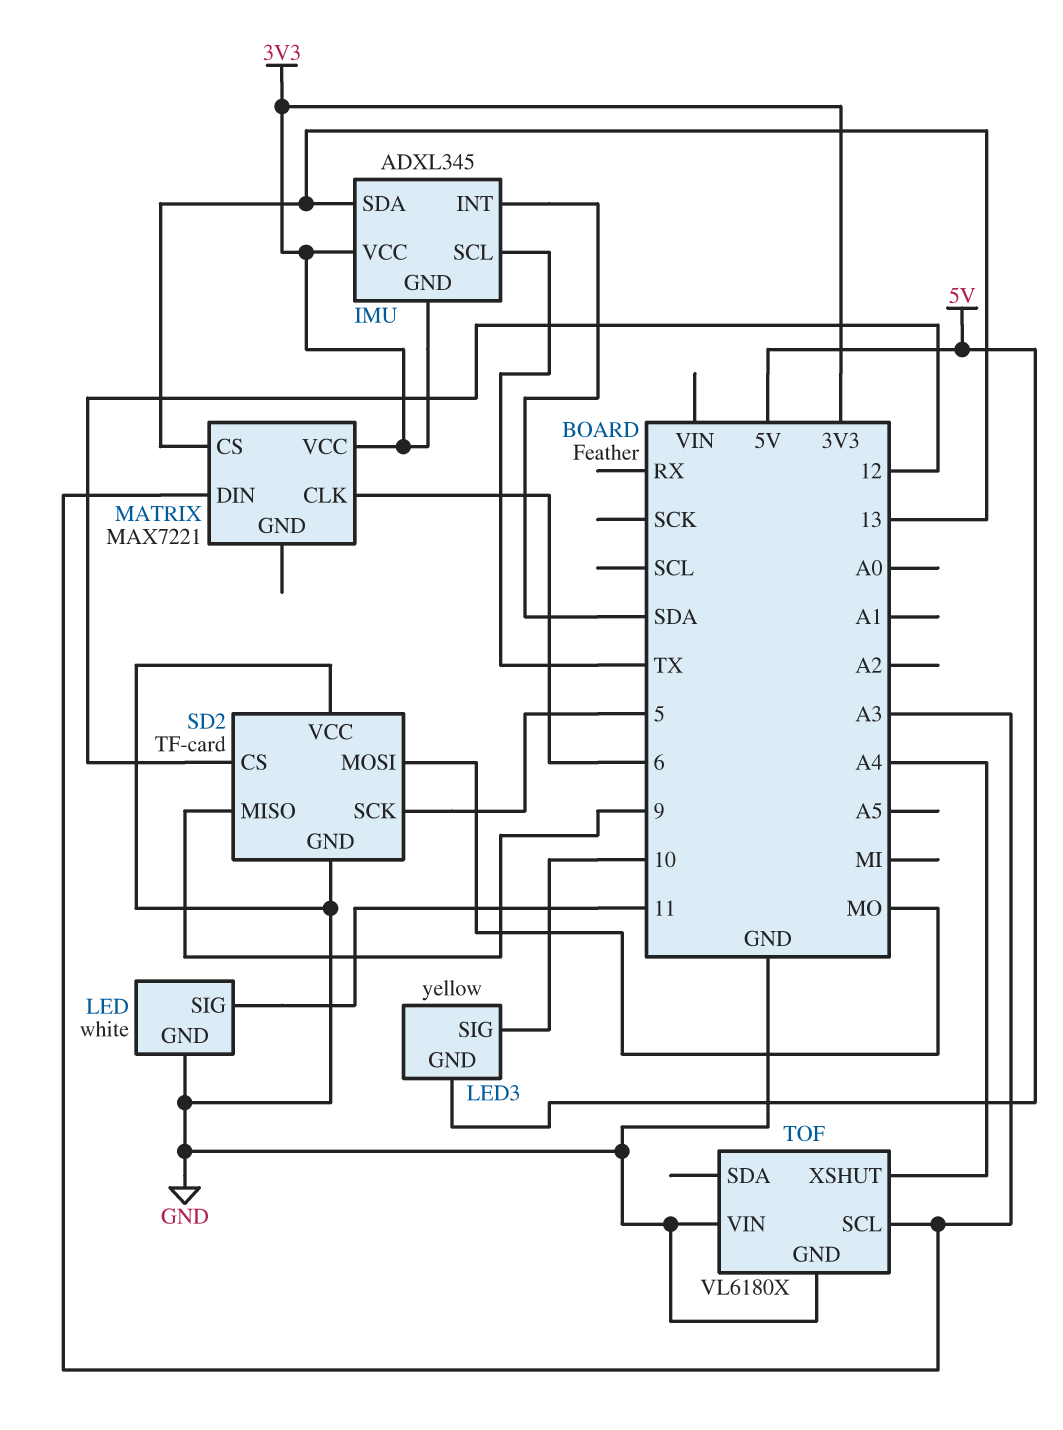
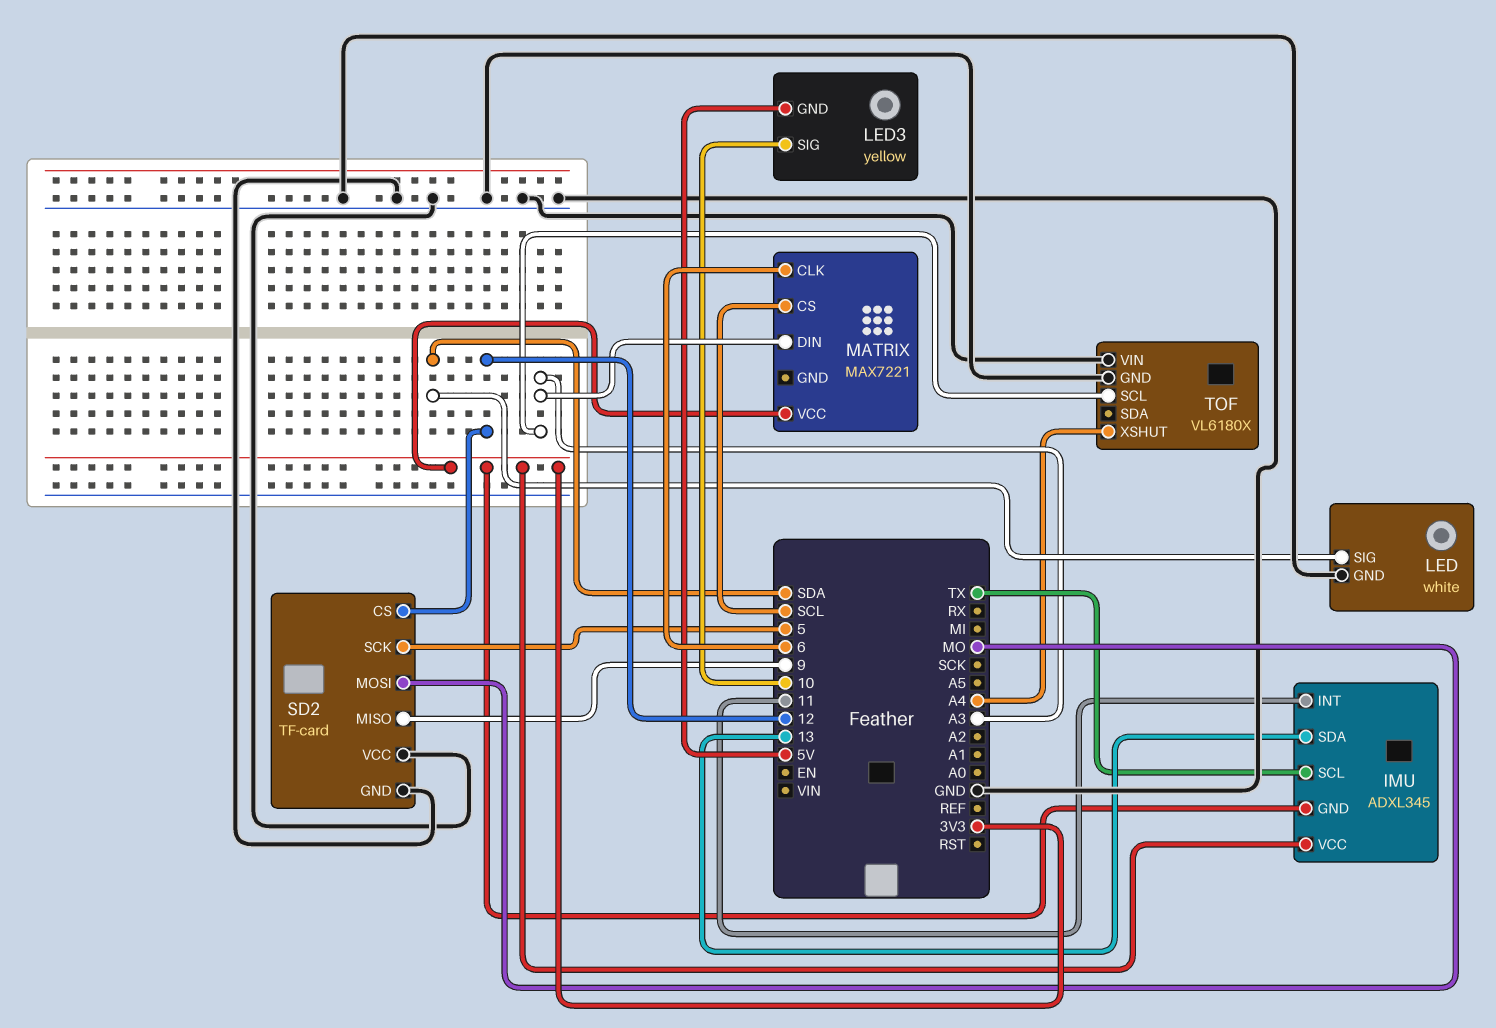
IMU pin INT: SDA -> 11
LED pin SIG: 11 -> SDA
MATRIX pin CS: 13 -> SCL

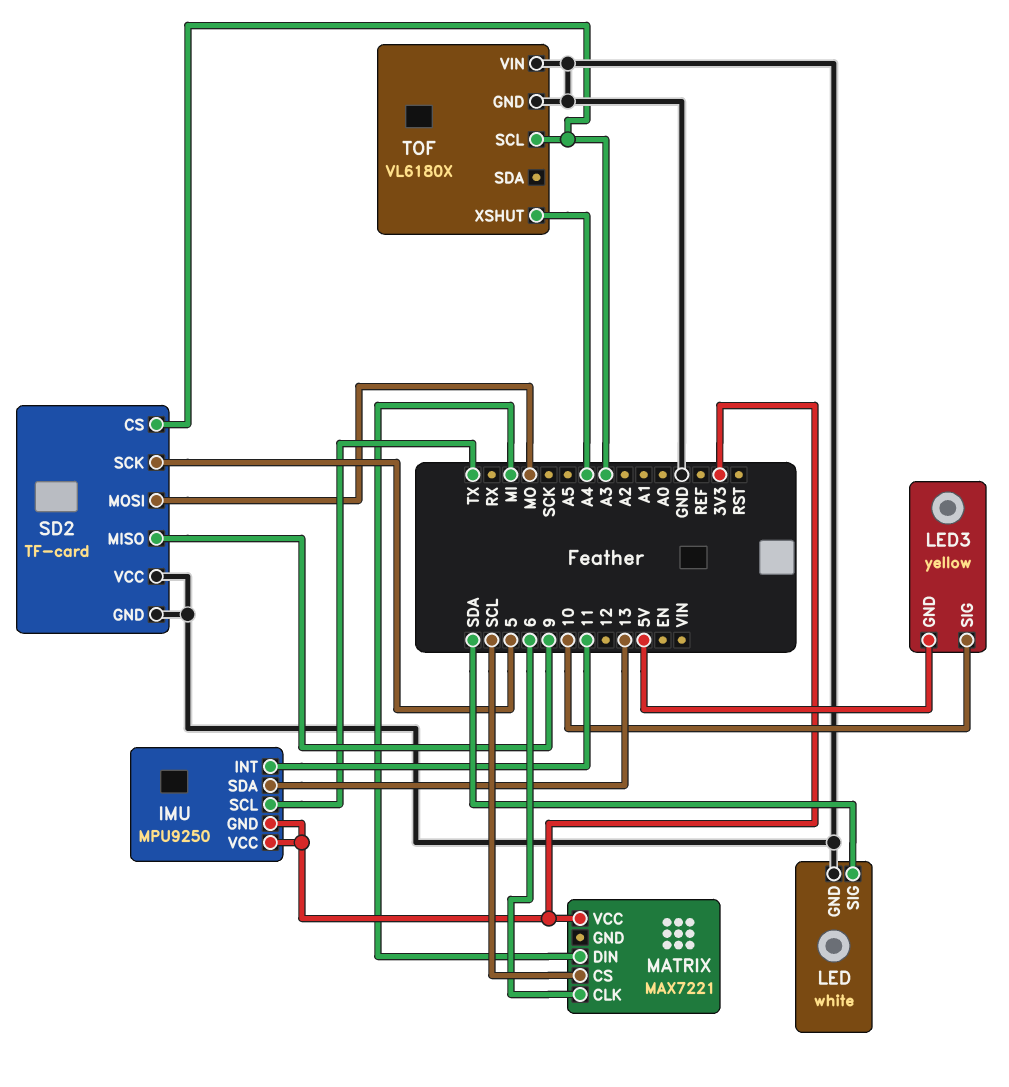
IMU: ADXL345 -> MPU9250
MATRIX pin DIN: A3 -> MI
SD2 pin CS: 12 -> A3

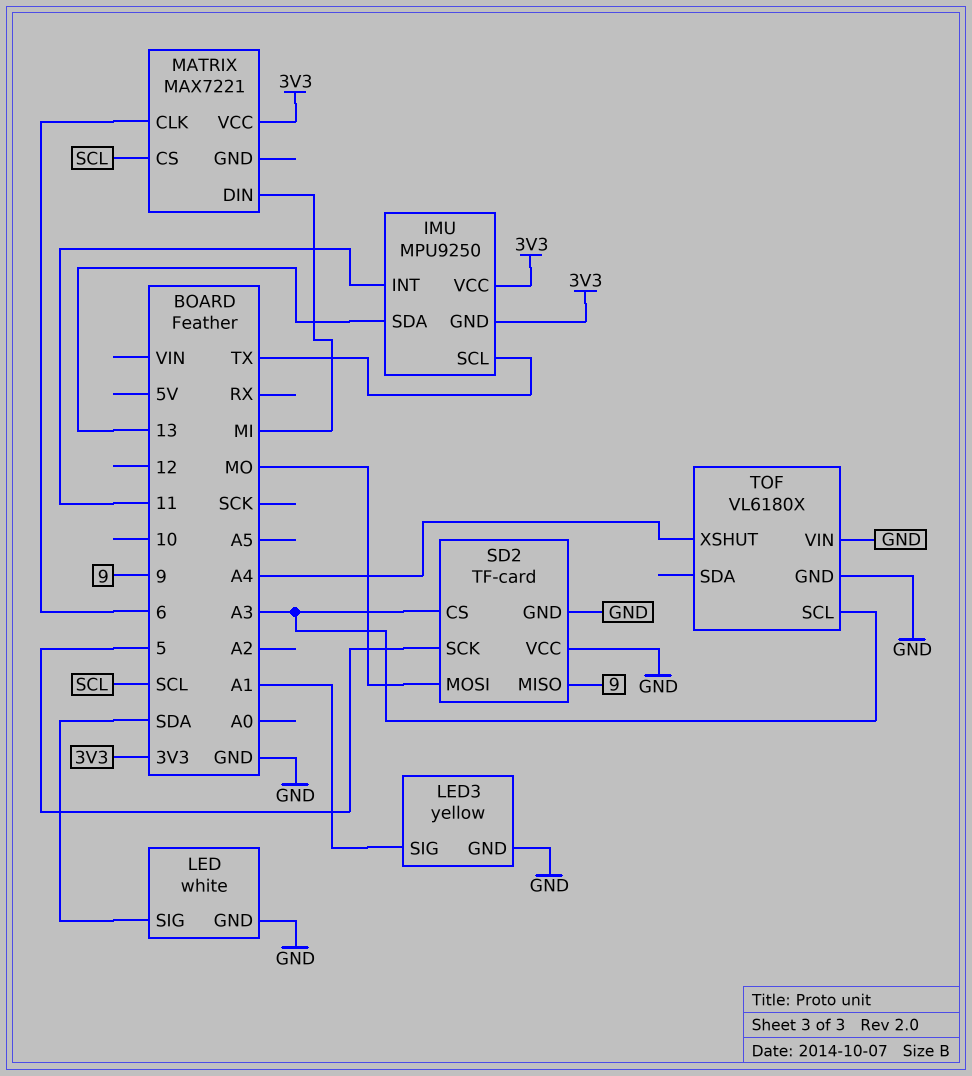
LED3 pin GND: 5V -> GND
LED3 pin SIG: 10 -> A1

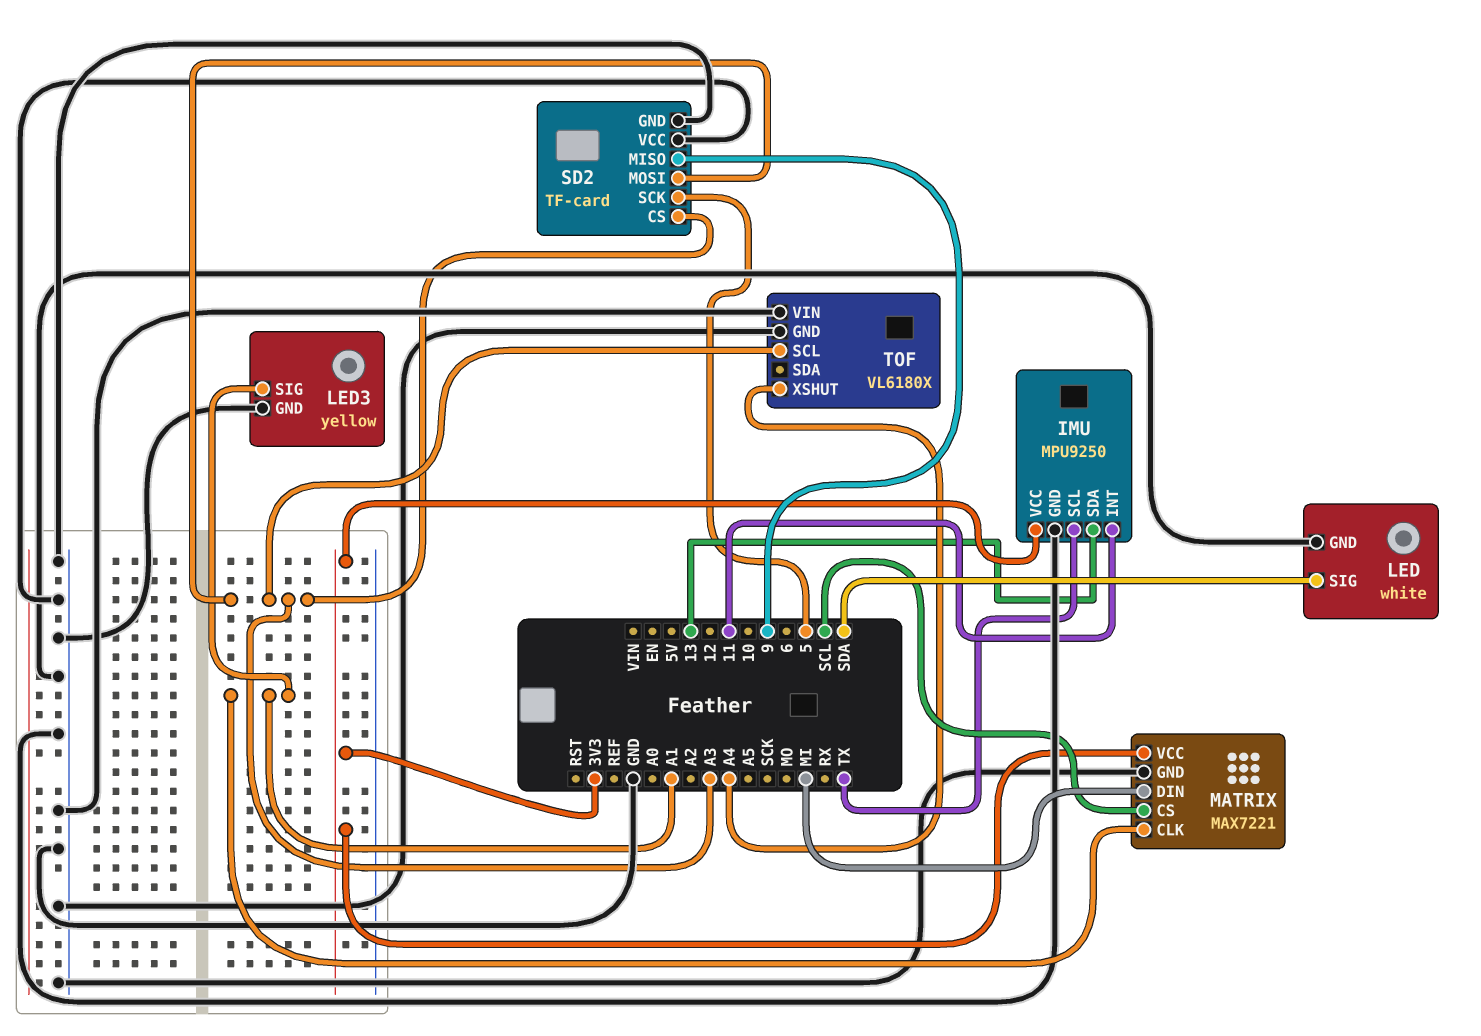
IMU pin GND: 3V3 -> GND
MATRIX pin CLK: 6 -> A1
MATRIX pin GND: none -> GND
SD2 pin MOSI: MO -> A3

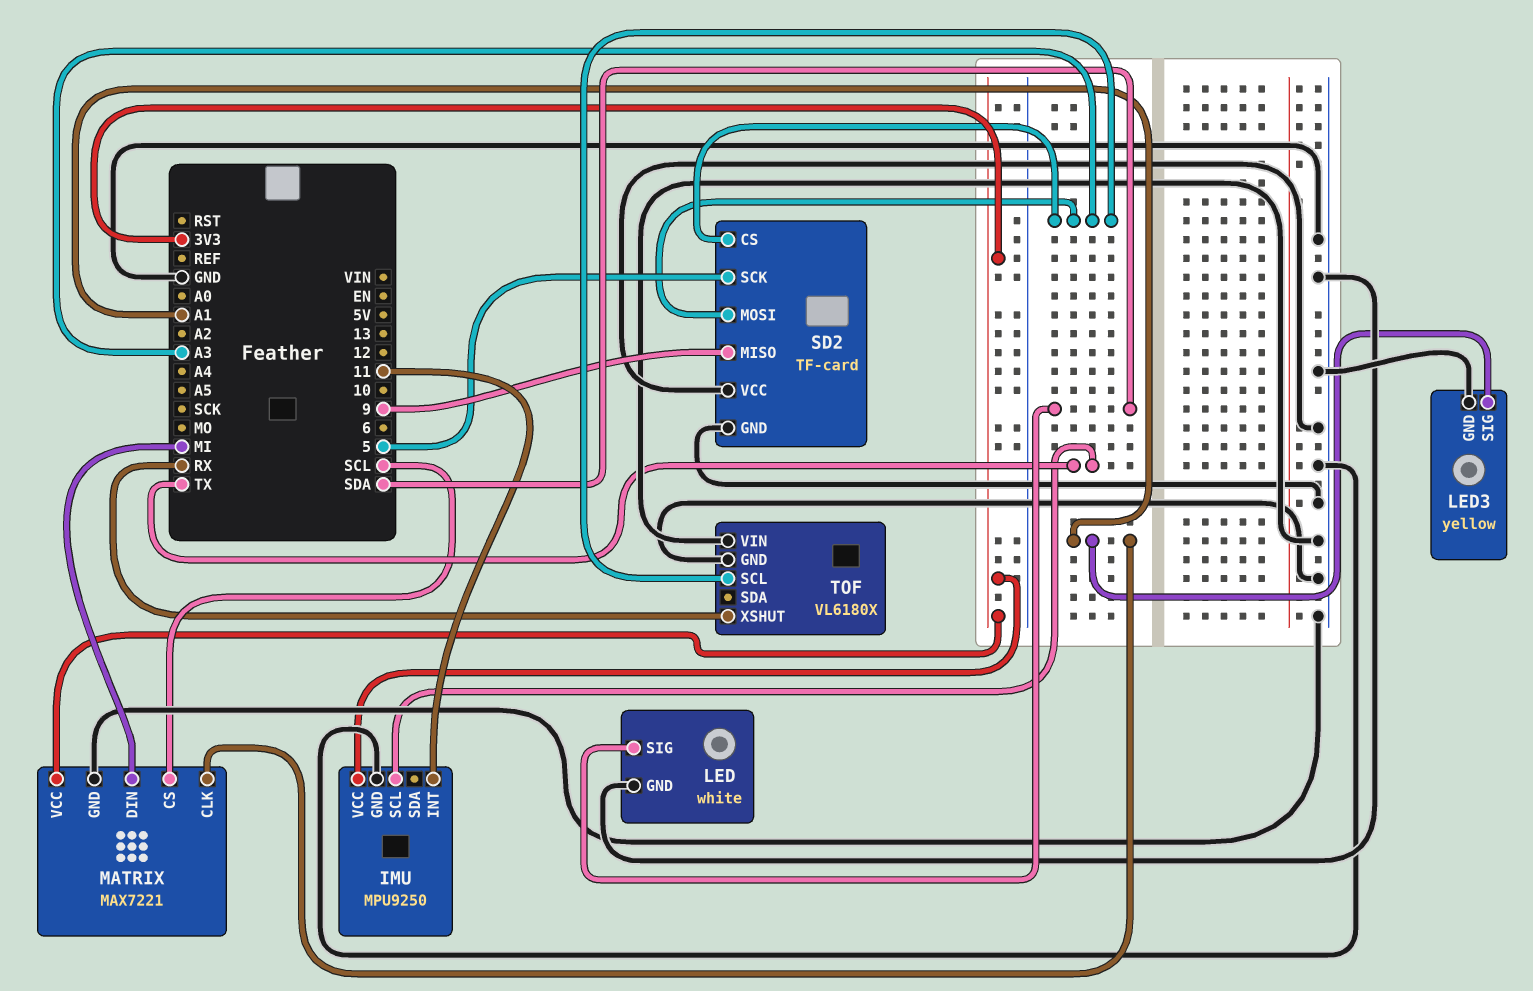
IMU pin SDA: 13 -> none
TOF pin XSHUT: A4 -> RX

